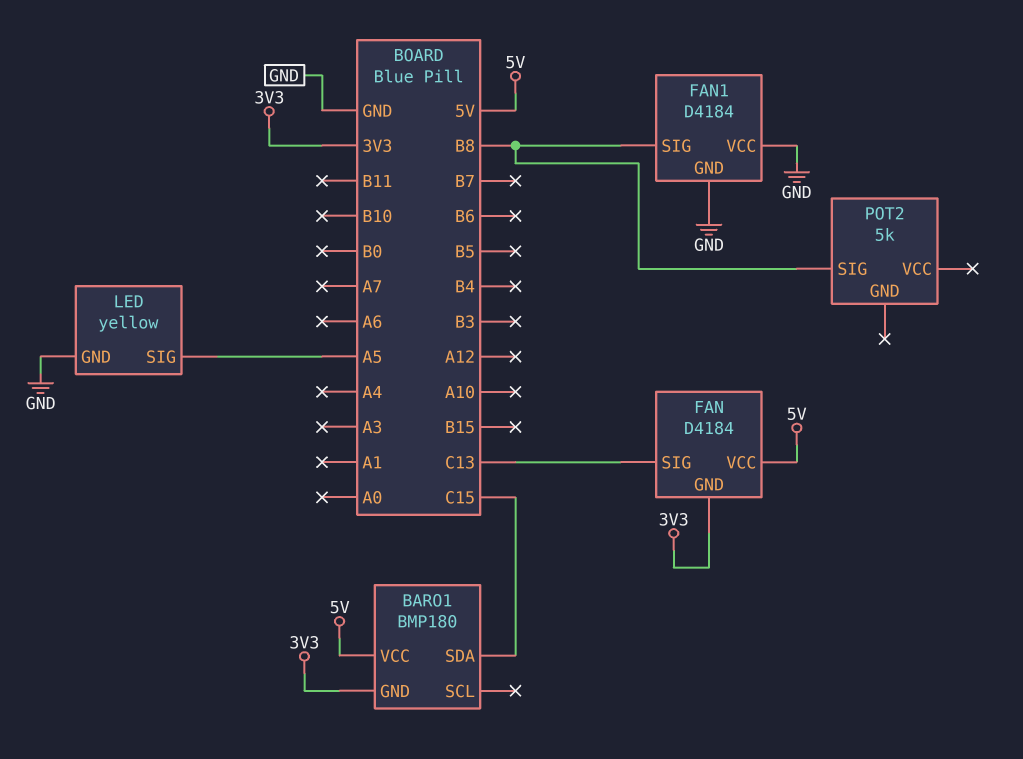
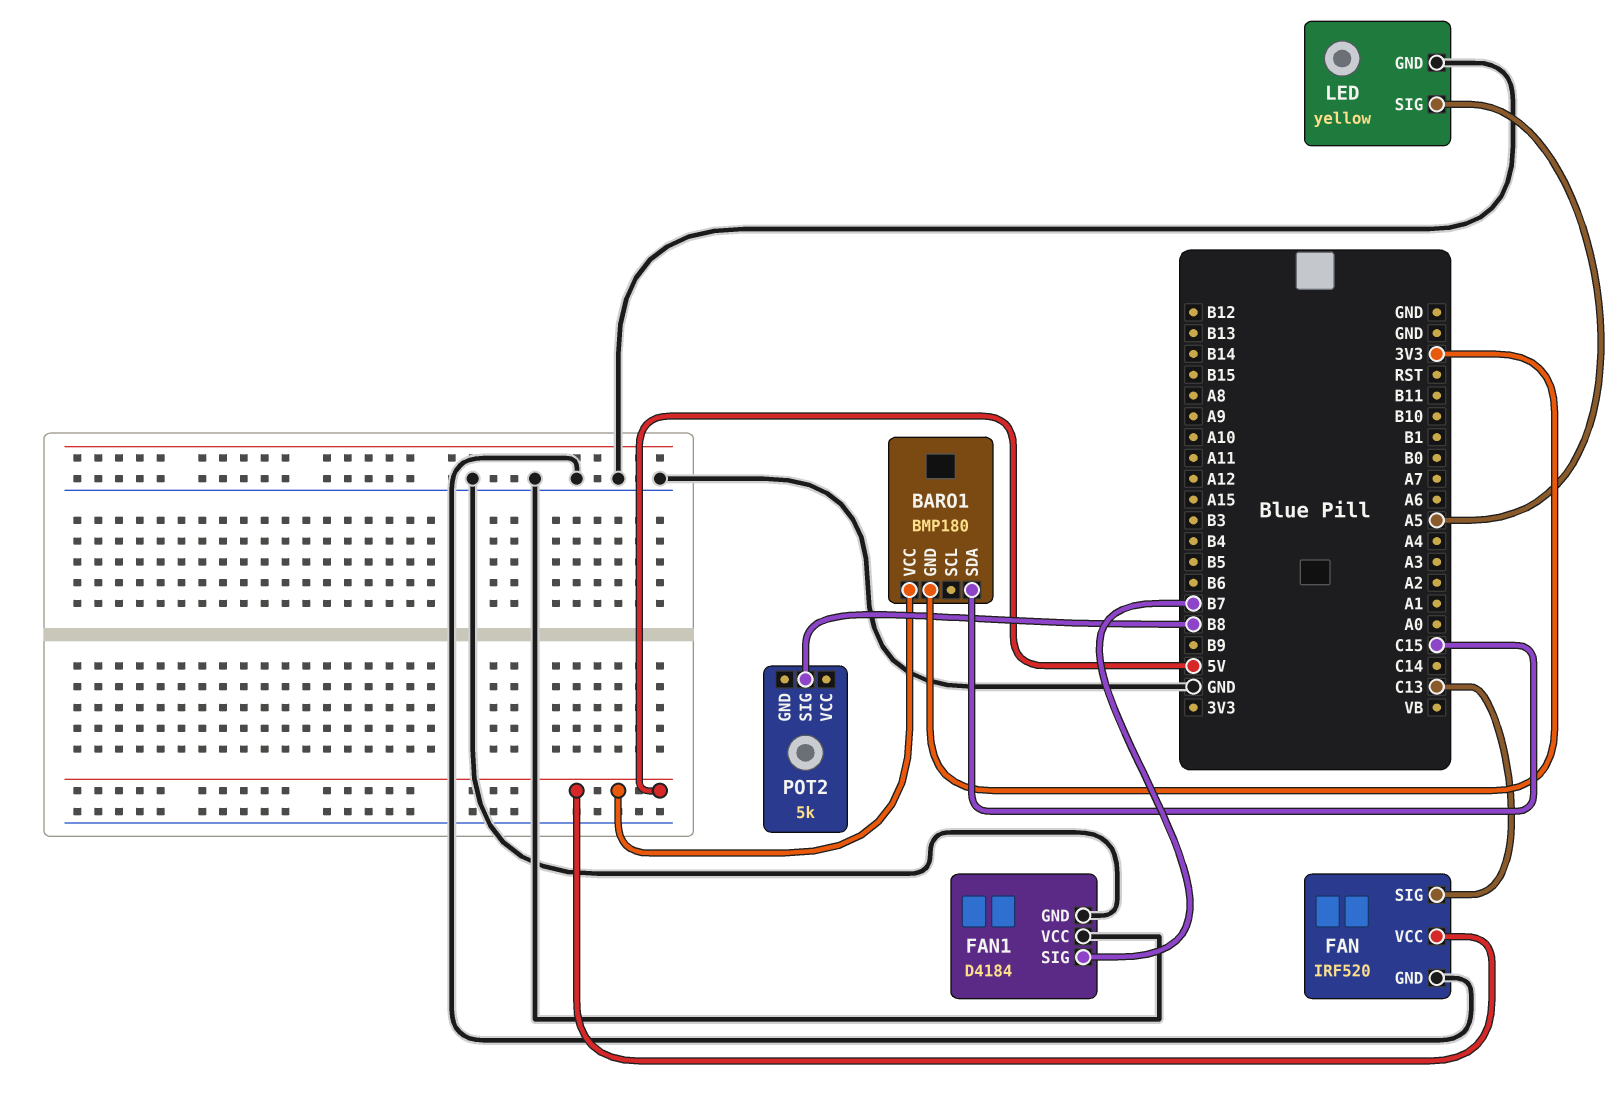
FAN: D4184 -> IRF520
FAN pin GND: 3V3 -> GND
FAN1 pin SIG: B8 -> B7

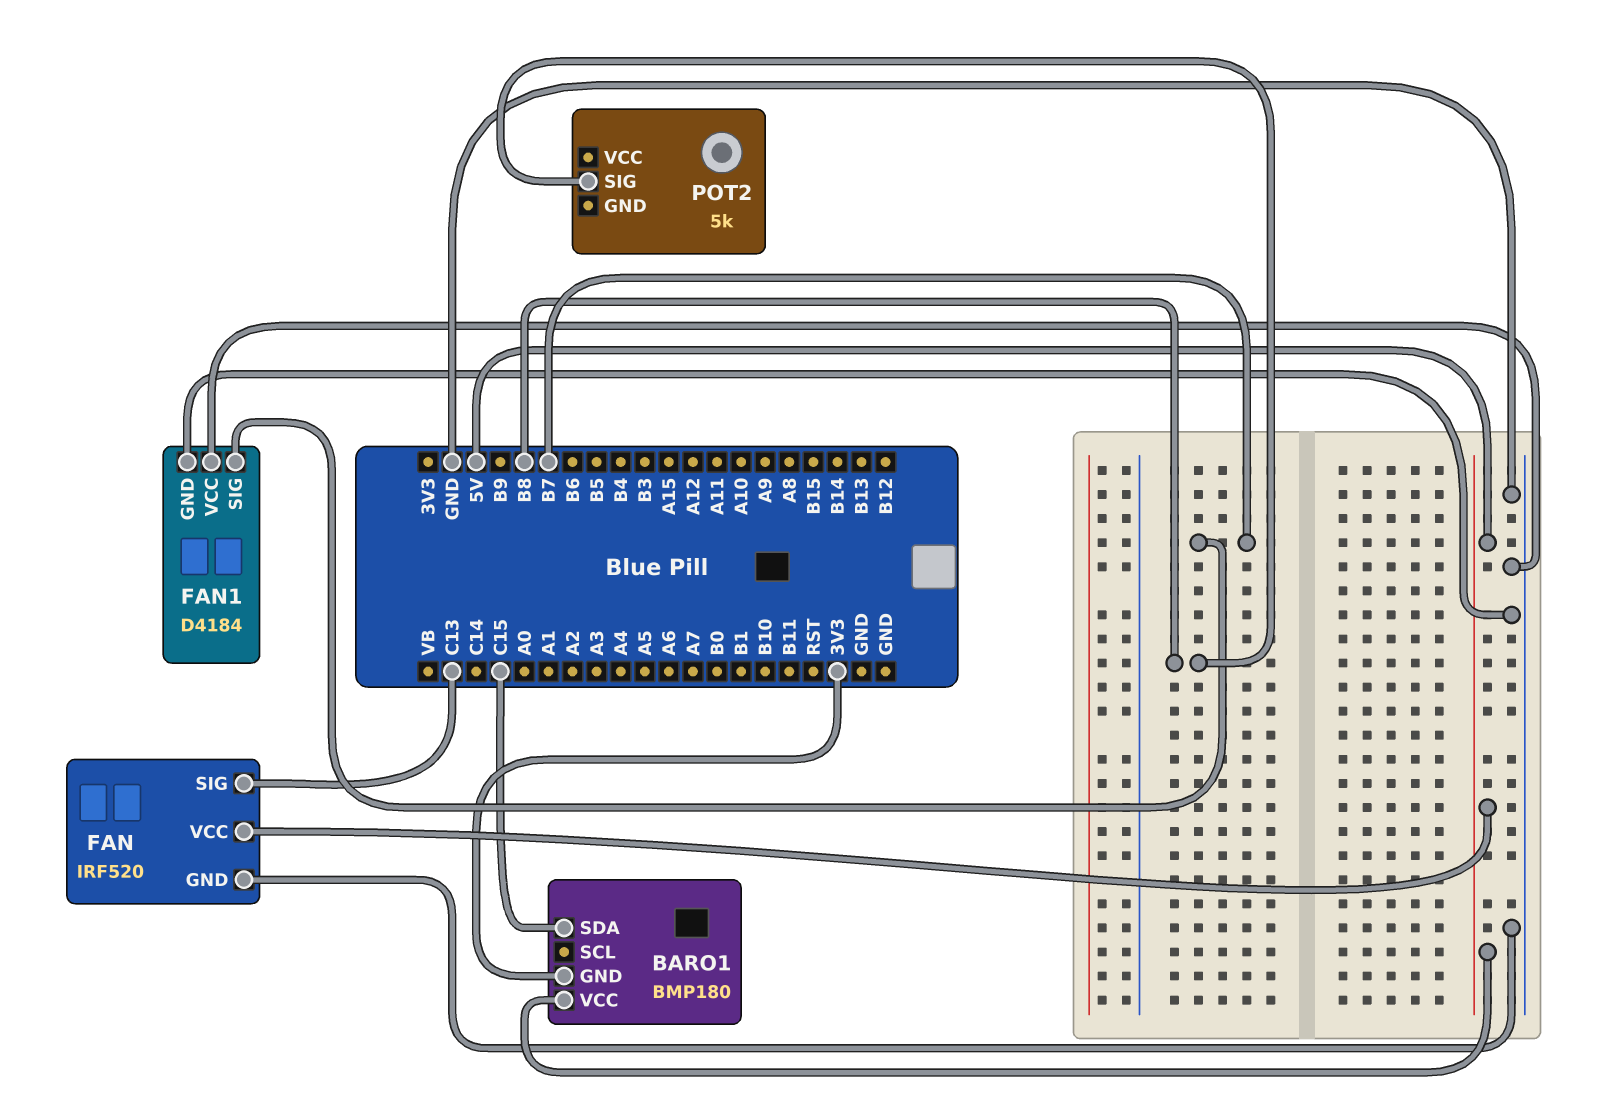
LED: yellow -> none
LED pin GND: GND -> none
LED pin SIG: A5 -> none

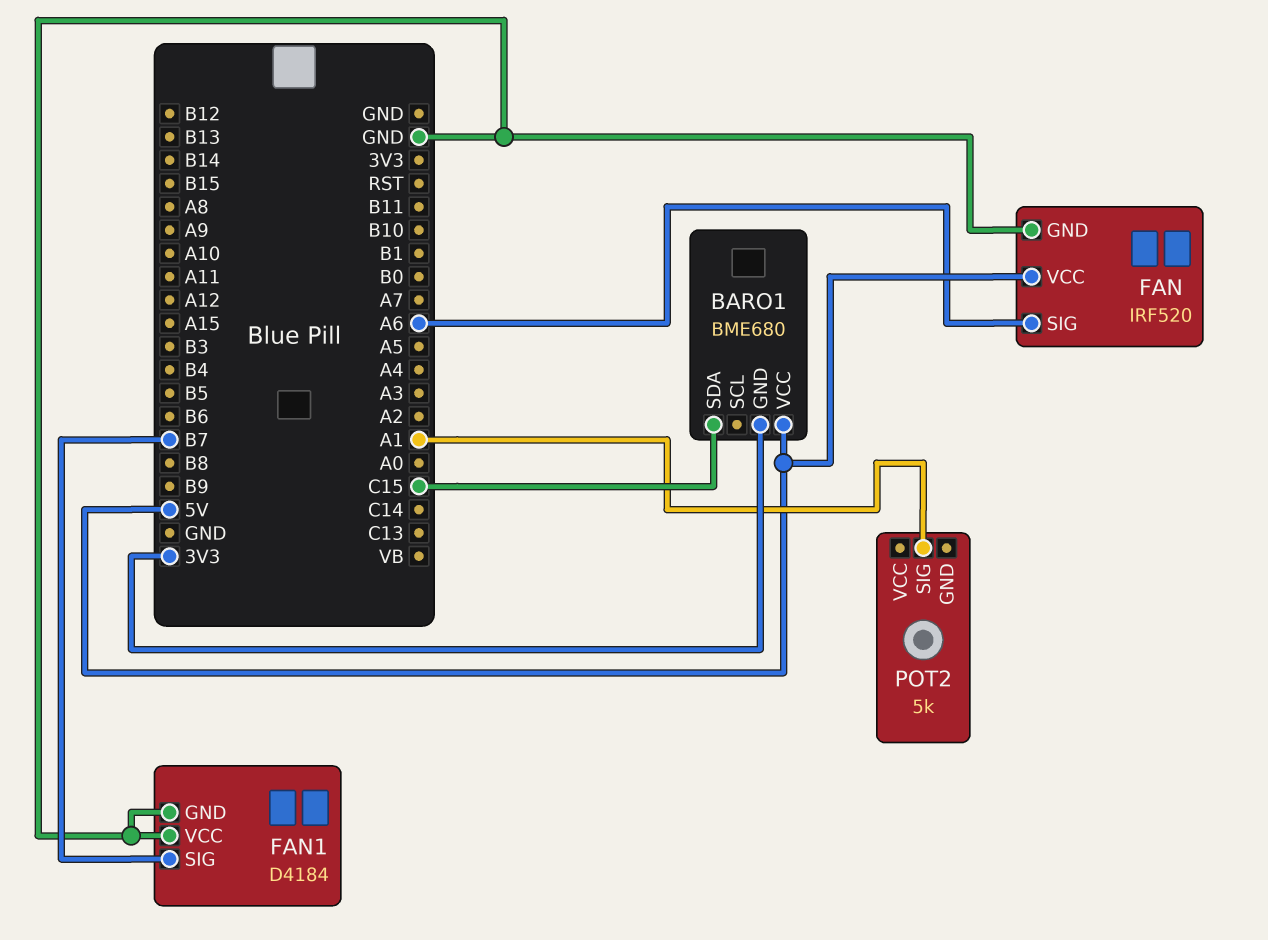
BARO1: BMP180 -> BME680
FAN pin SIG: C13 -> A6
POT2 pin SIG: B8 -> A1

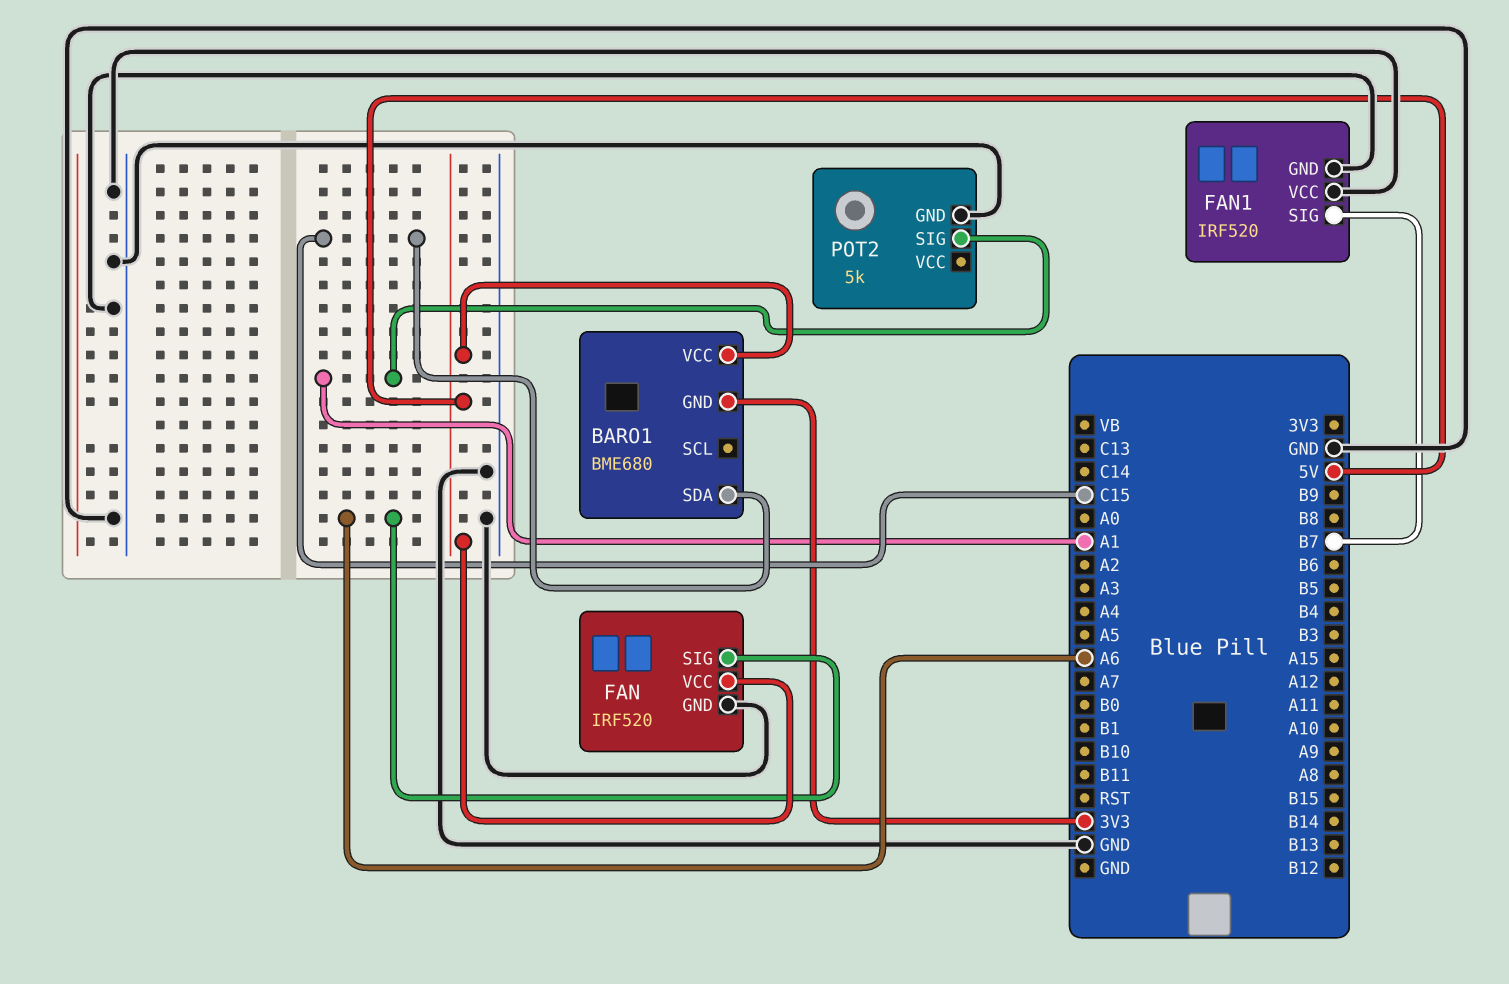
FAN1: D4184 -> IRF520
POT2 pin GND: none -> GND

